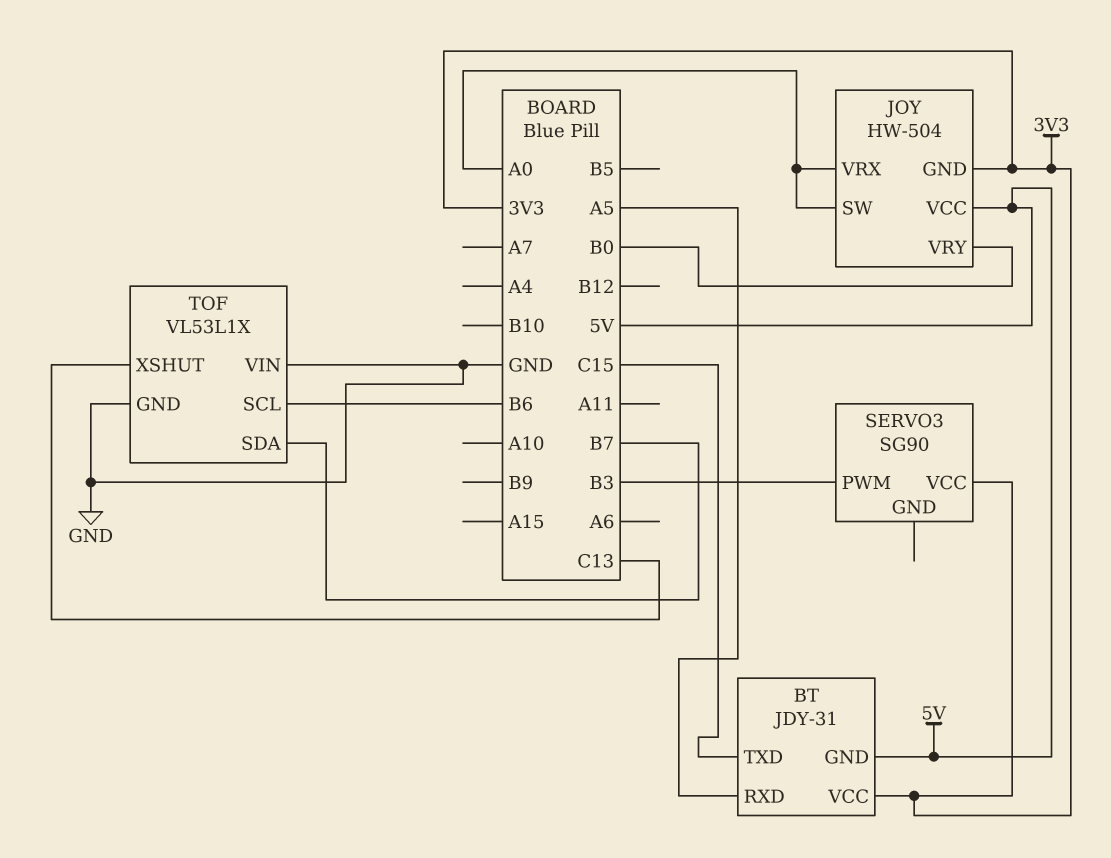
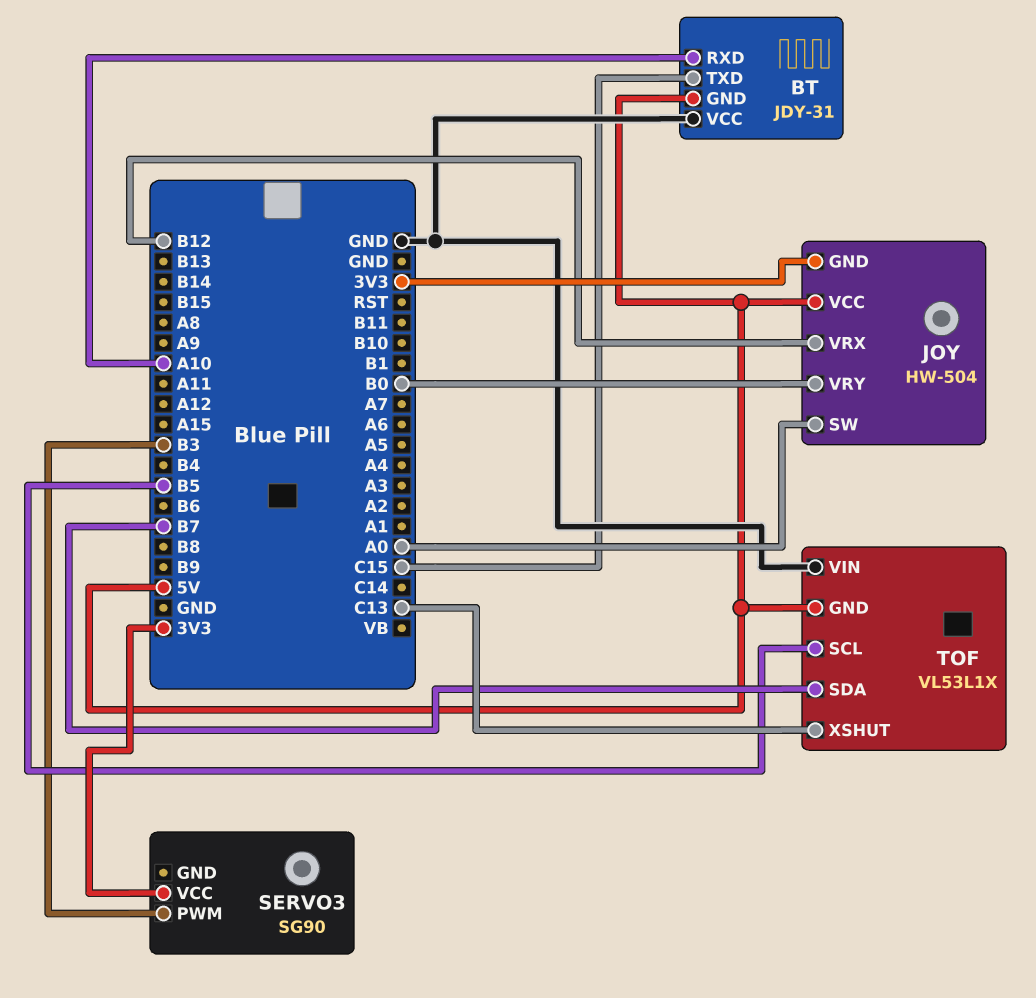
BT pin RXD: A5 -> A10
BT pin VCC: 3V3 -> GND
JOY pin VRX: A0 -> B12
TOF pin GND: GND -> 5V
TOF pin SCL: B6 -> B5

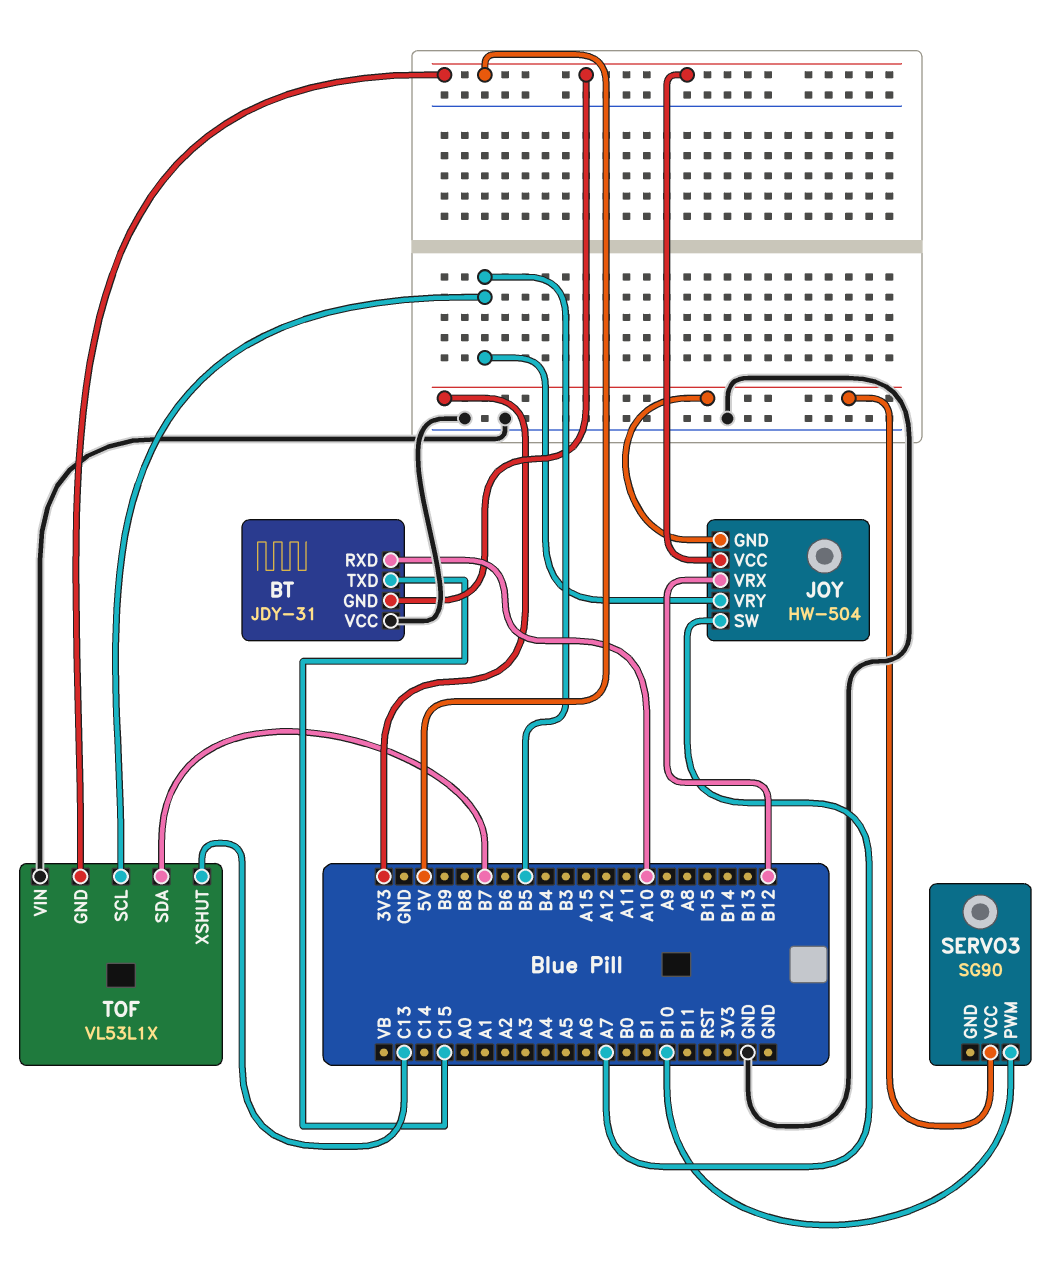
JOY pin SW: A0 -> A7
JOY pin VRY: B0 -> B5
SERVO3 pin PWM: B3 -> B10

